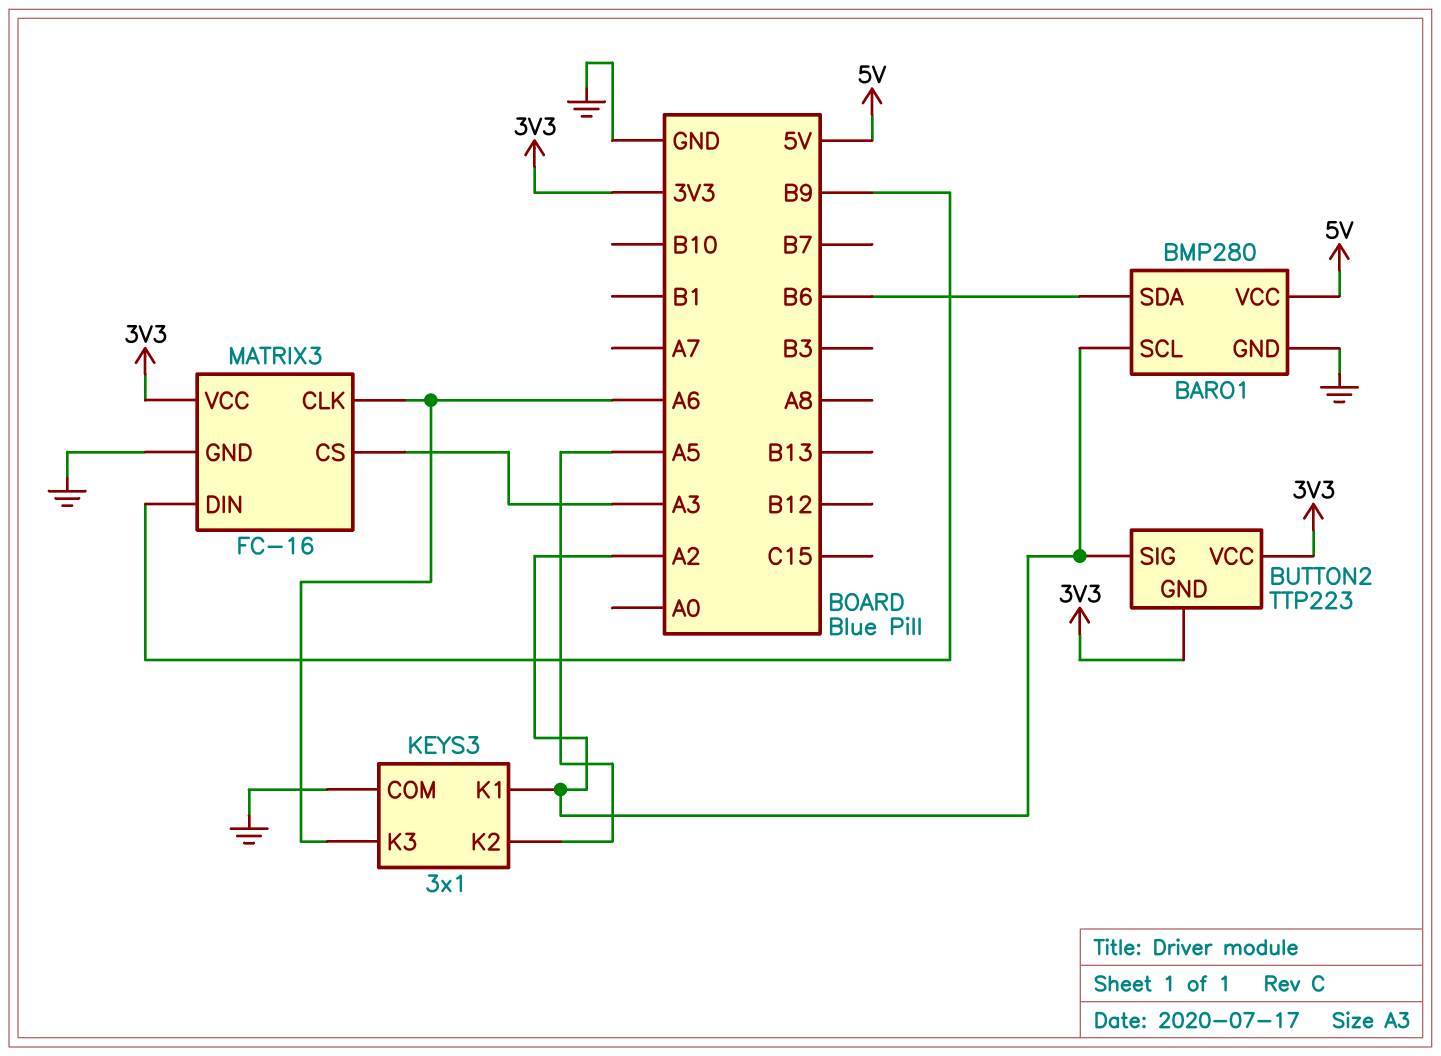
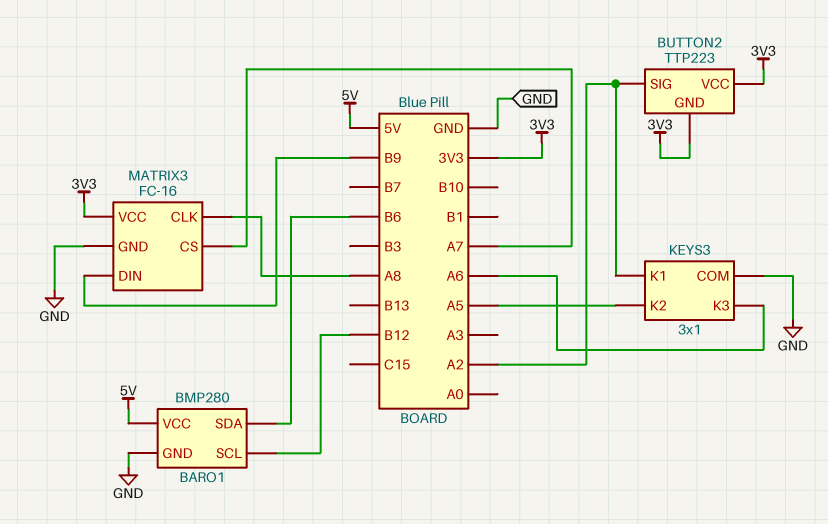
BARO1 pin SCL: A2 -> B12
MATRIX3 pin CLK: A6 -> A8
MATRIX3 pin CS: A3 -> A7

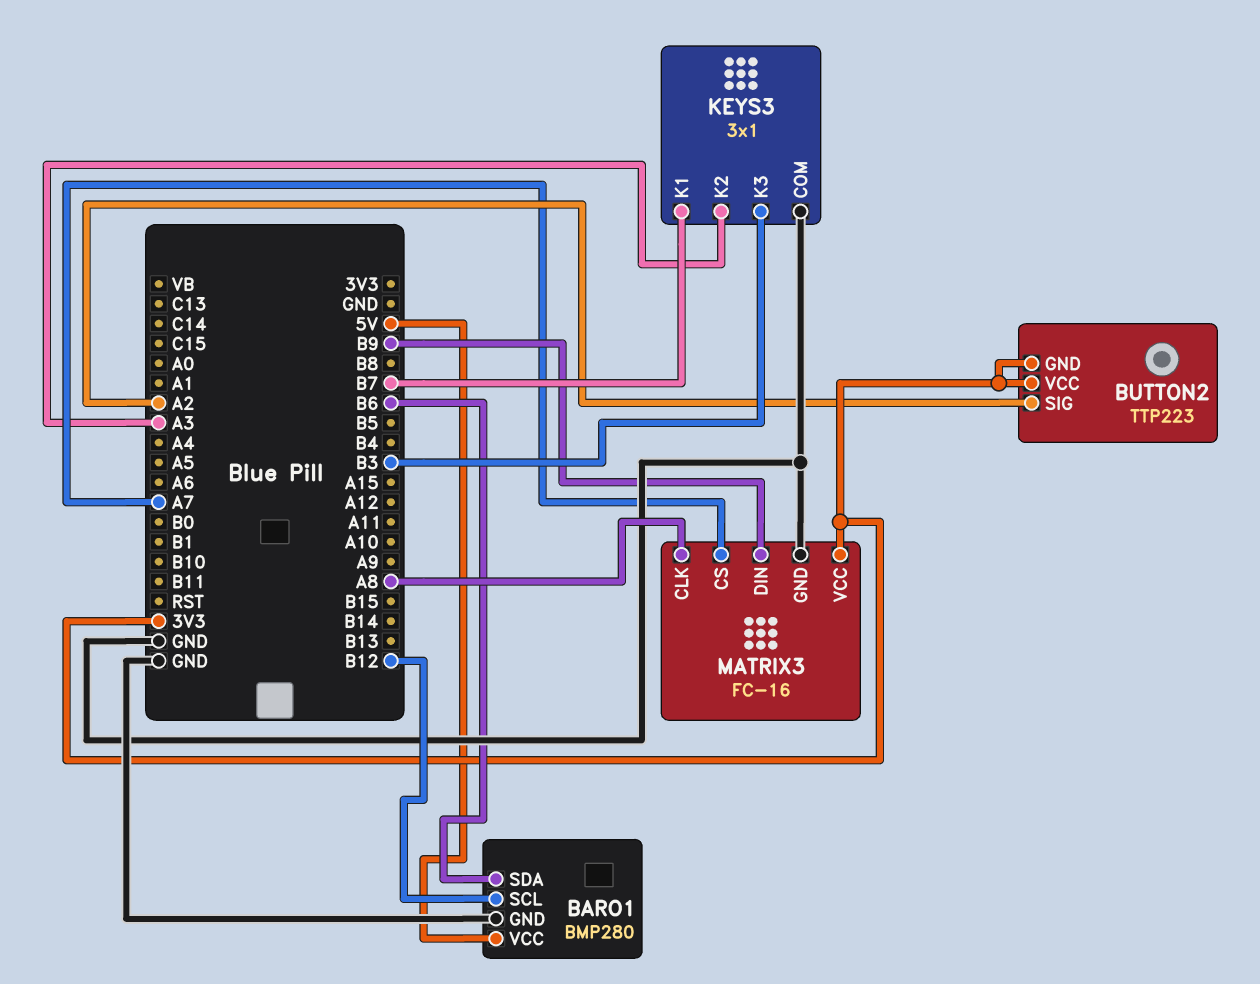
KEYS3 pin K1: A2 -> B7
KEYS3 pin K2: A5 -> A3
KEYS3 pin K3: A6 -> B3

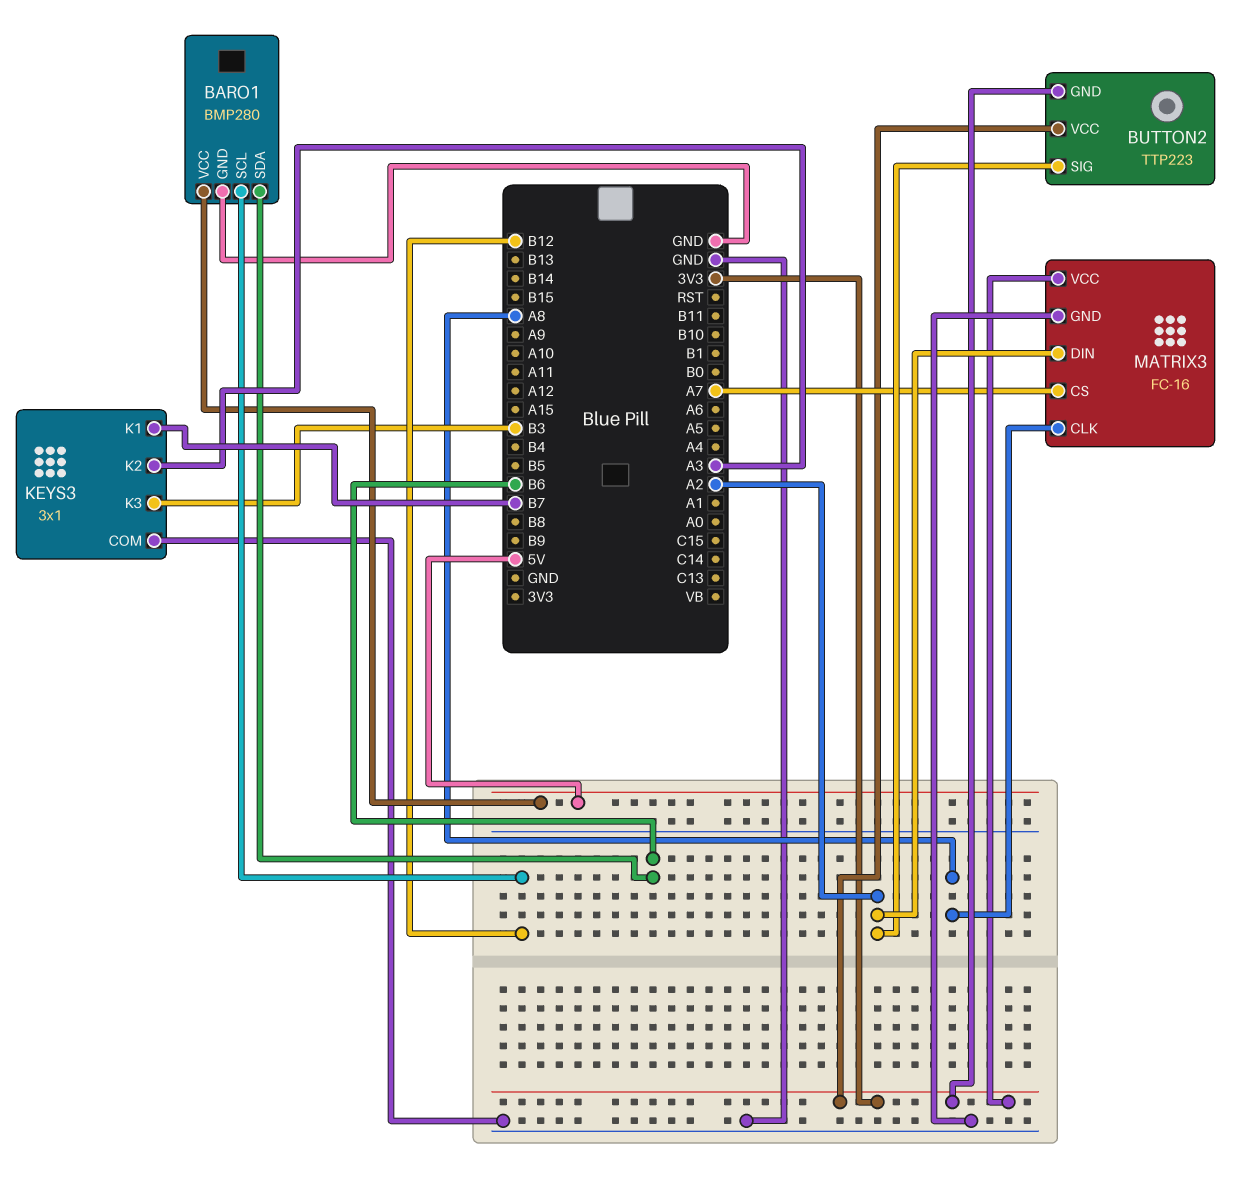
MATRIX3 pin DIN: B9 -> A2

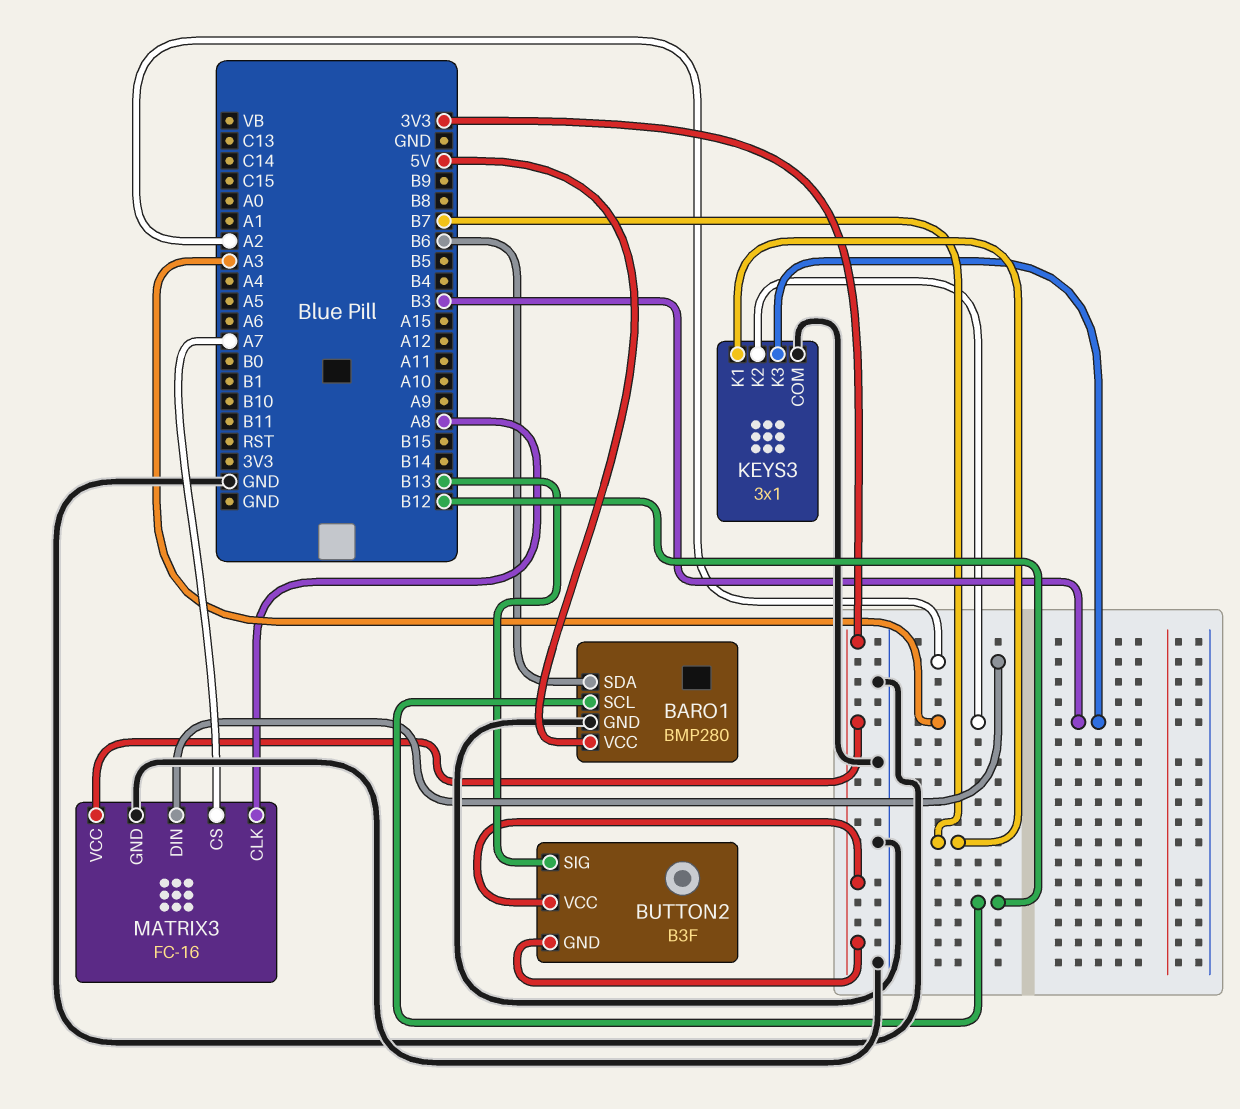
BUTTON2: TTP223 -> B3F
BUTTON2 pin SIG: A2 -> B13

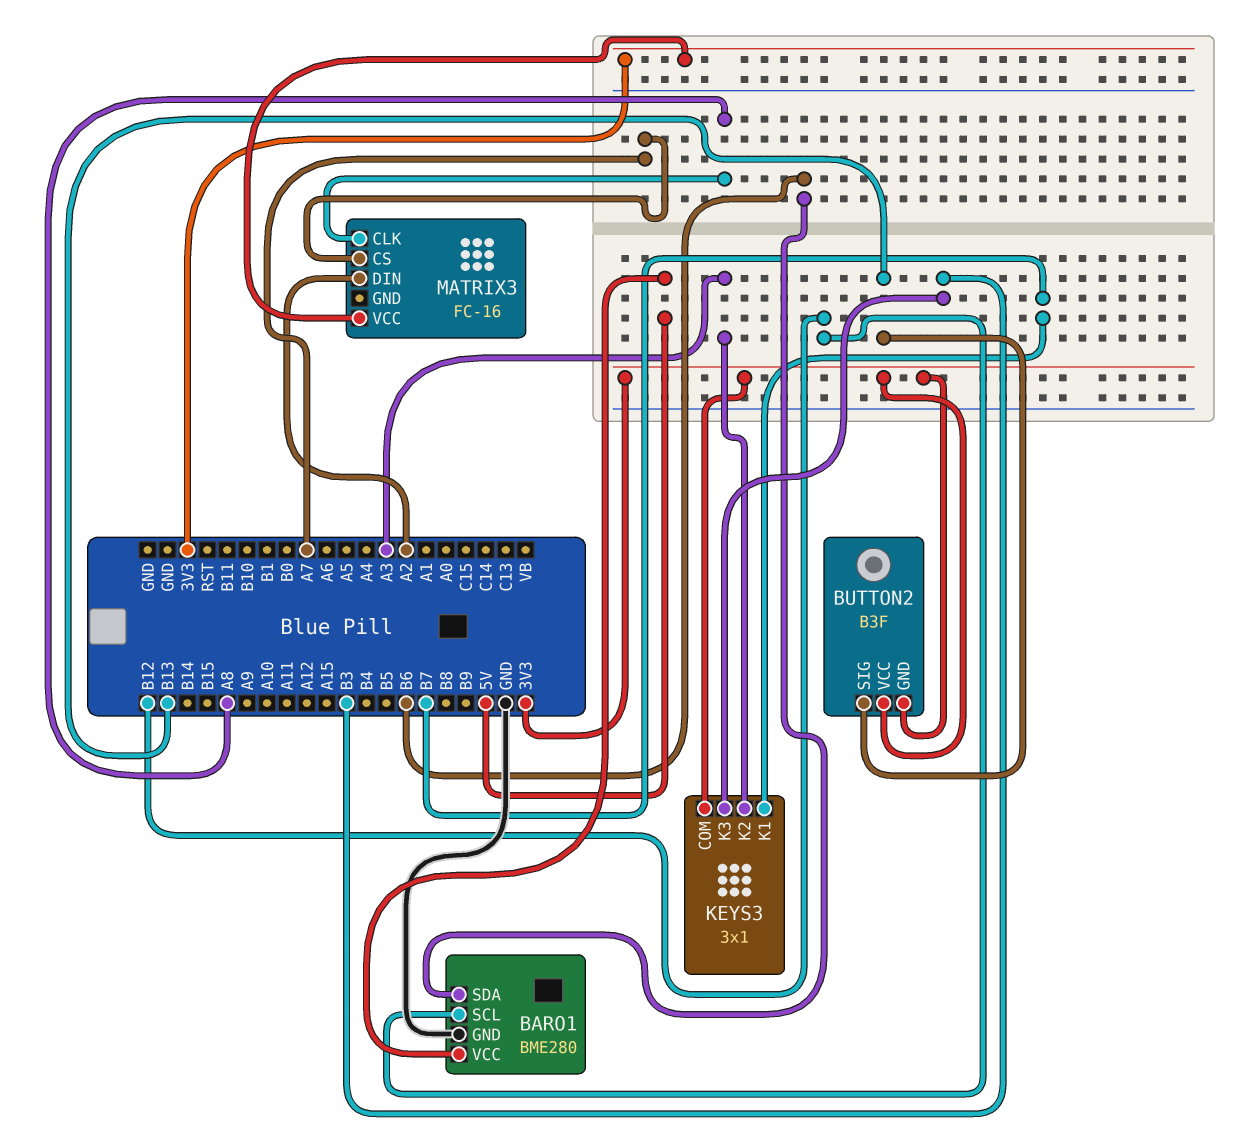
BARO1: BMP280 -> BME280
KEYS3 pin COM: GND -> 3V3
MATRIX3 pin GND: GND -> none

